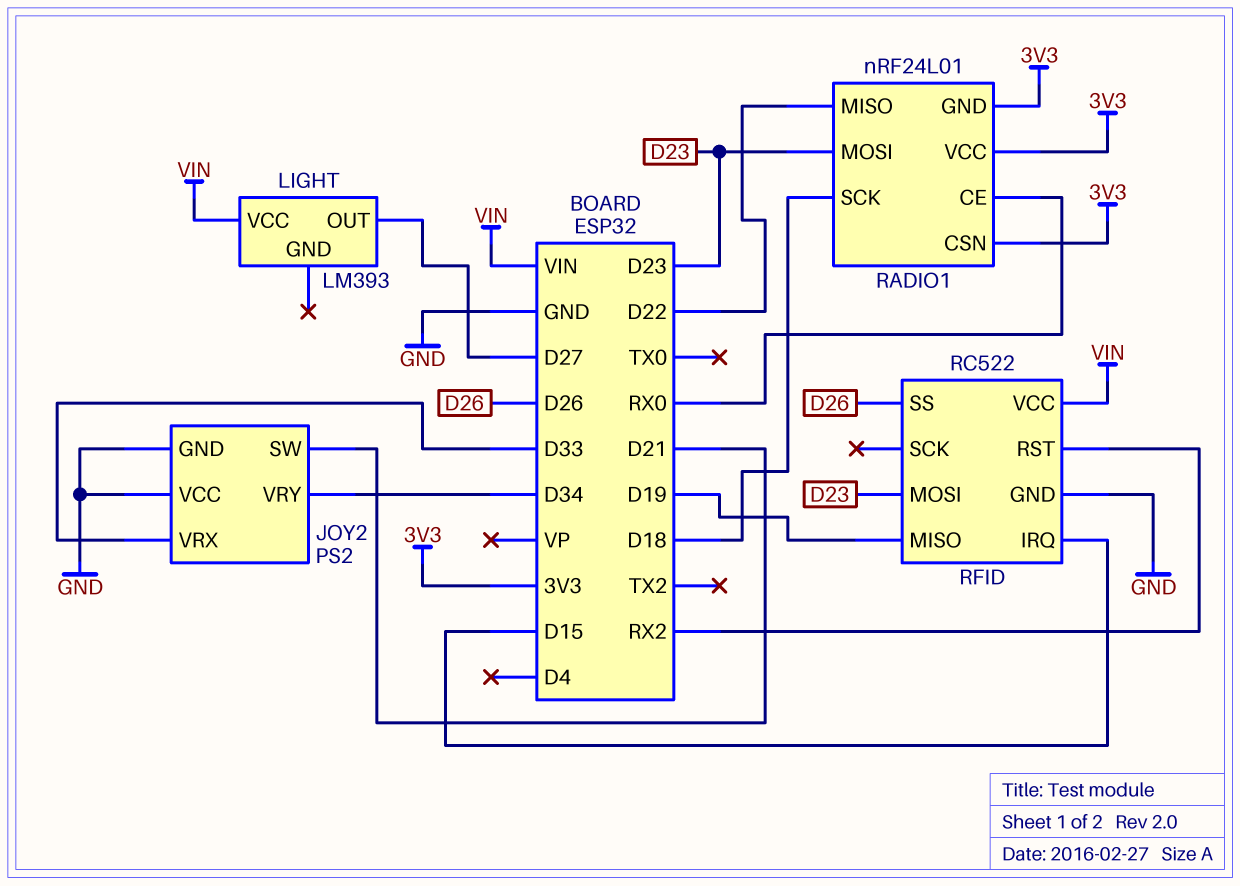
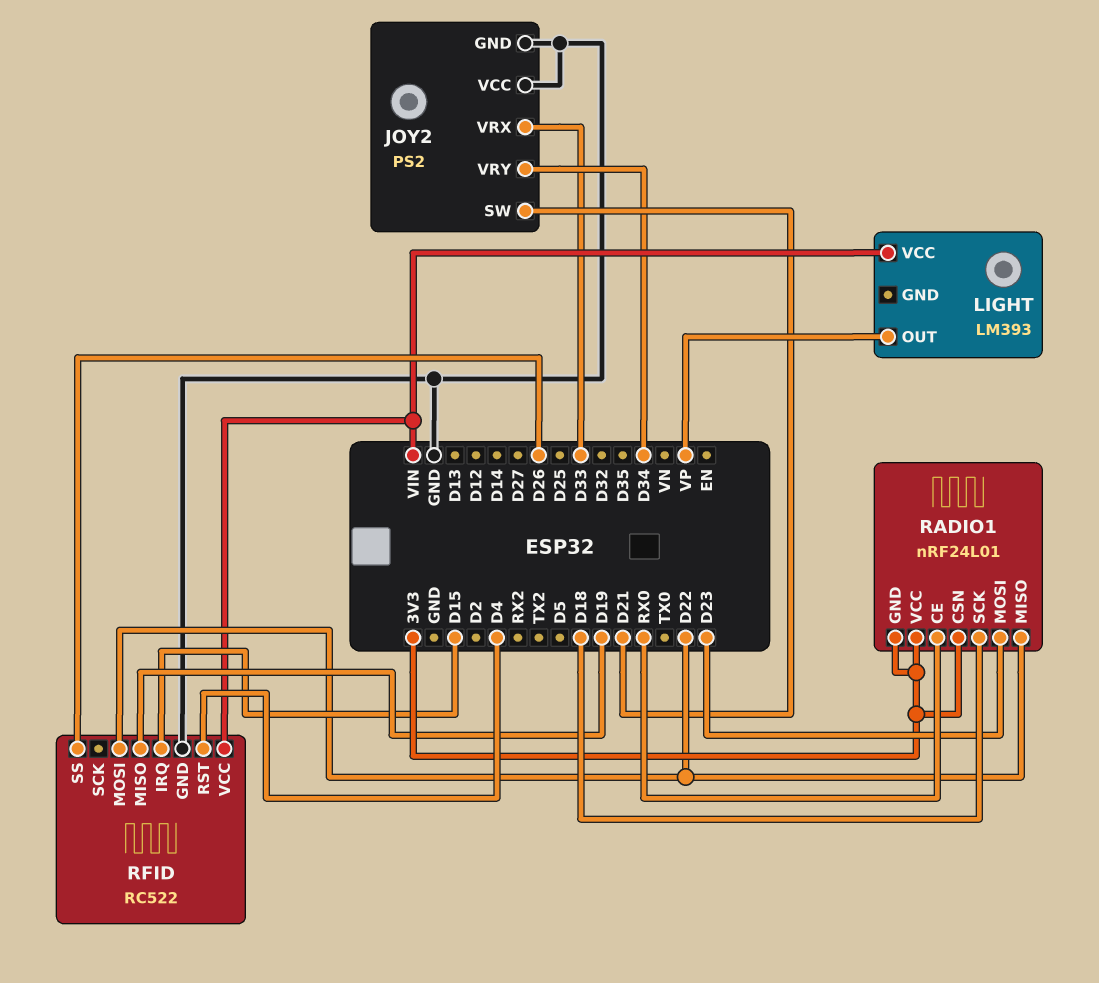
LIGHT pin OUT: D27 -> VP
RFID pin MOSI: D23 -> D22
RFID pin RST: RX2 -> D4

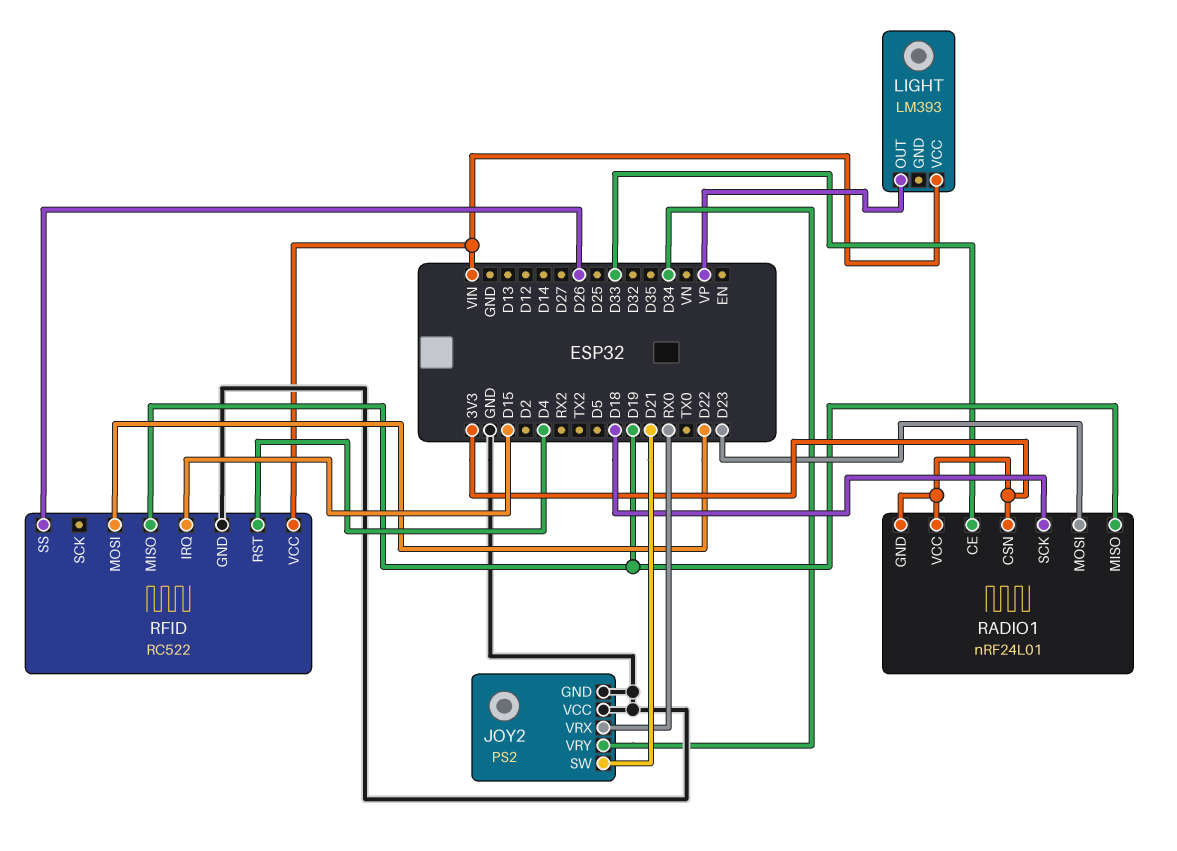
JOY2 pin VRX: D33 -> RX0
RADIO1 pin CE: RX0 -> D33
RADIO1 pin MISO: D22 -> D19

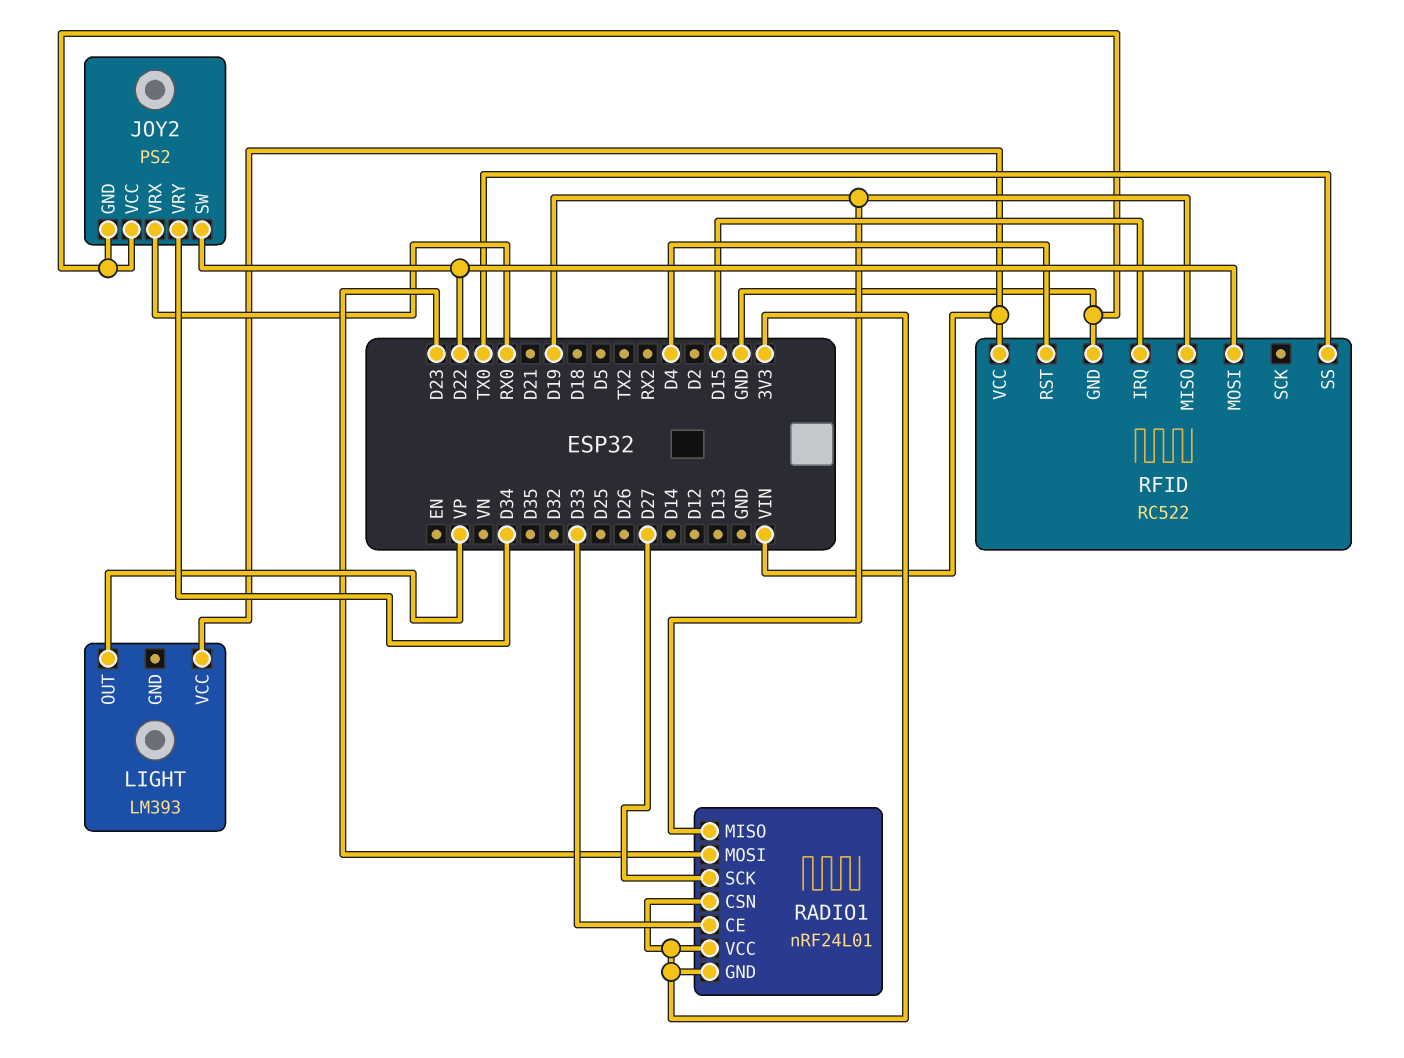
JOY2 pin SW: D21 -> D22
RADIO1 pin SCK: D18 -> D27
RFID pin SS: D26 -> TX0

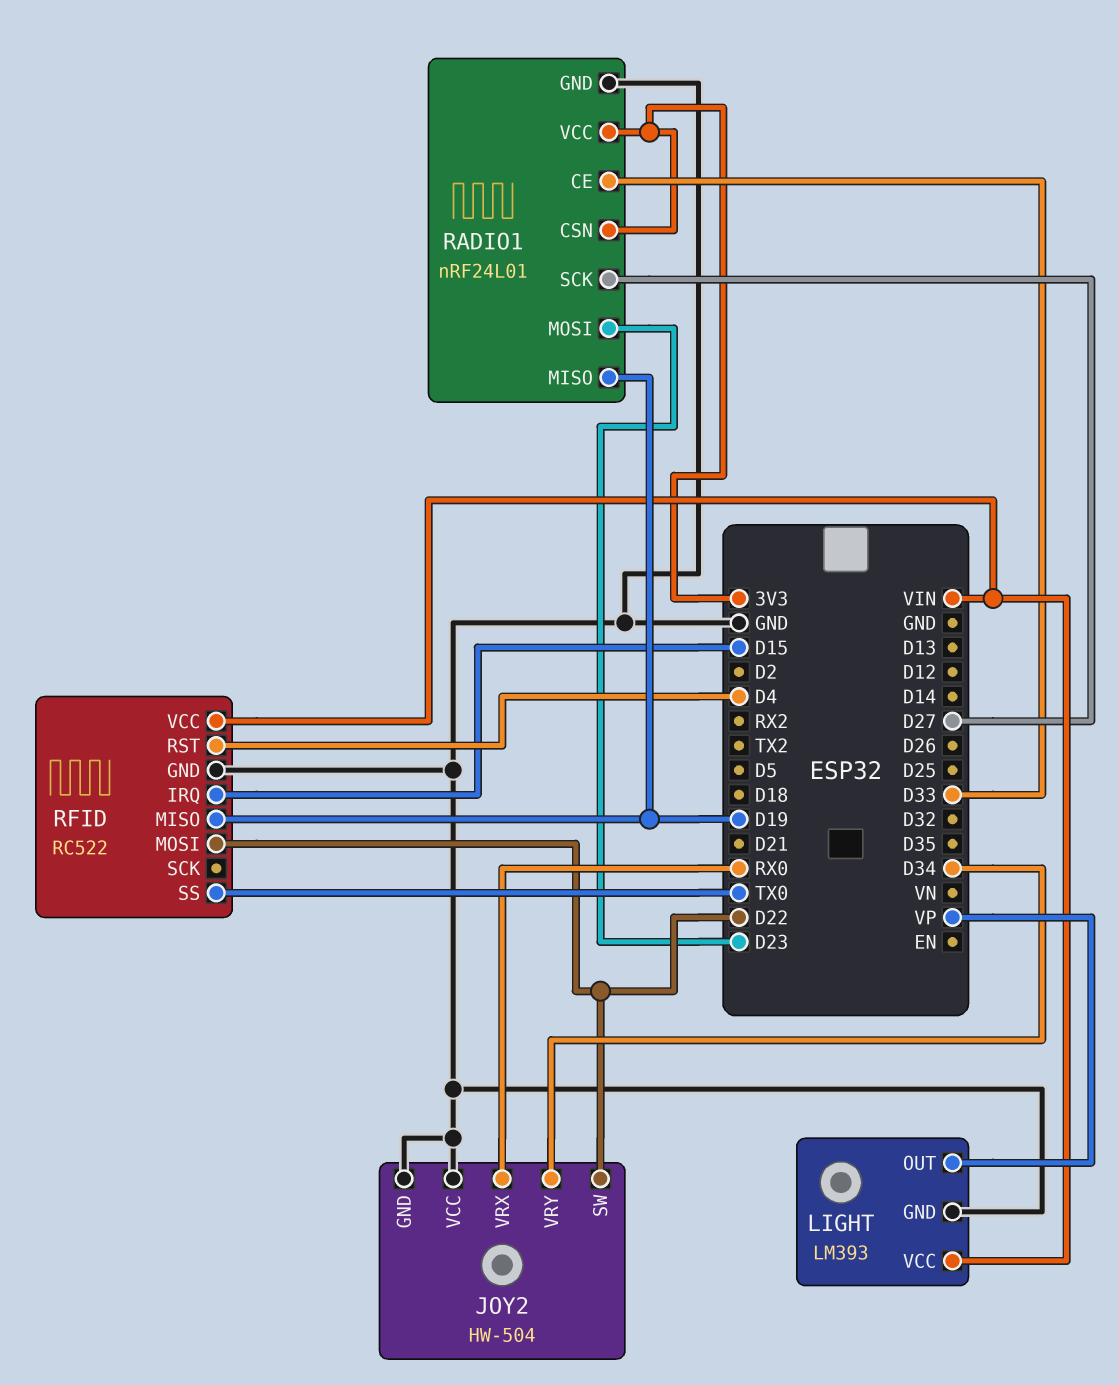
JOY2: PS2 -> HW-504
LIGHT pin GND: none -> GND
RADIO1 pin GND: 3V3 -> GND

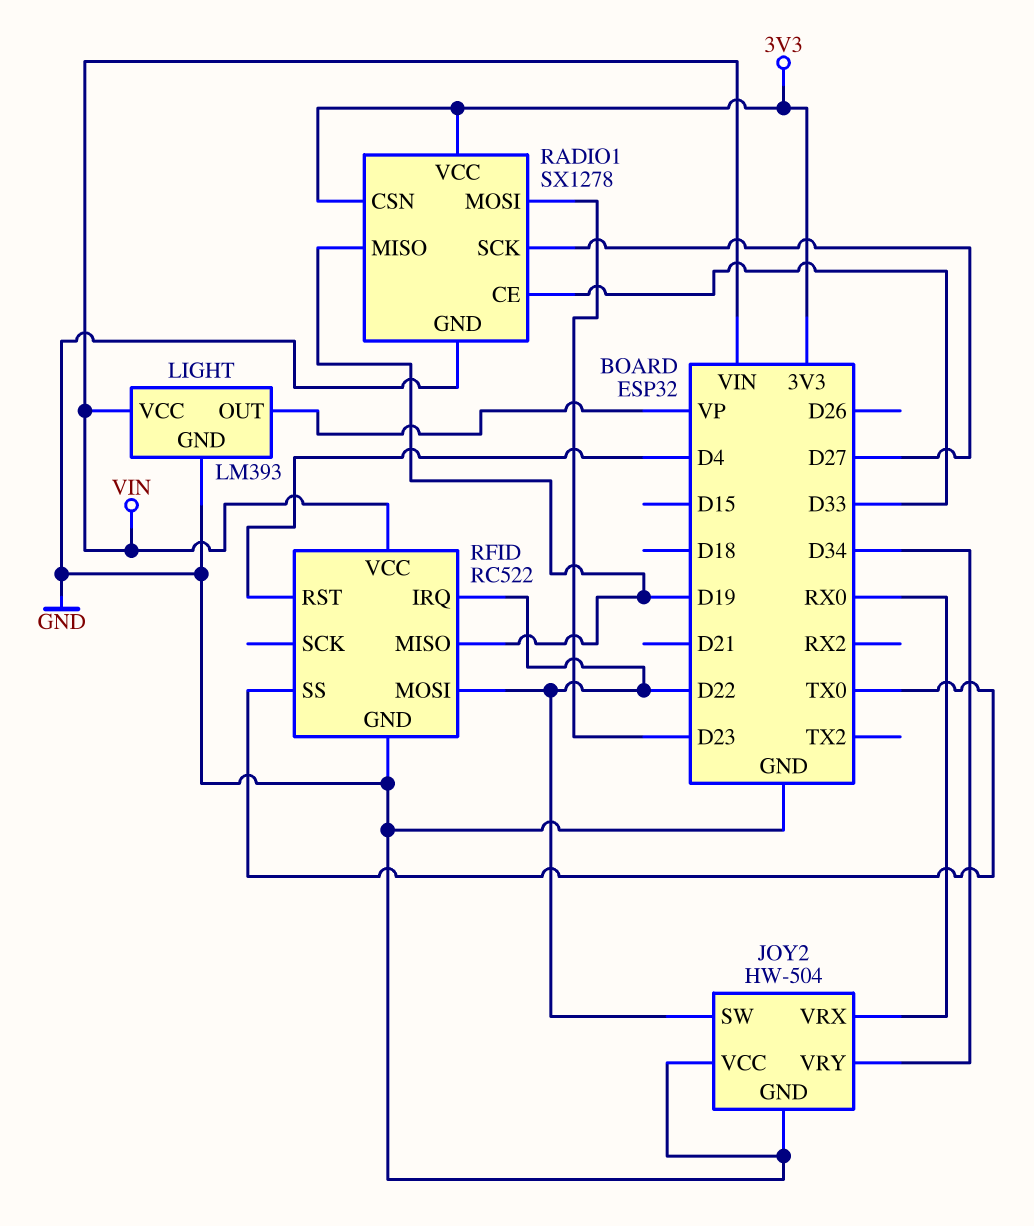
RADIO1: nRF24L01 -> SX1278
RFID pin IRQ: D15 -> D22

